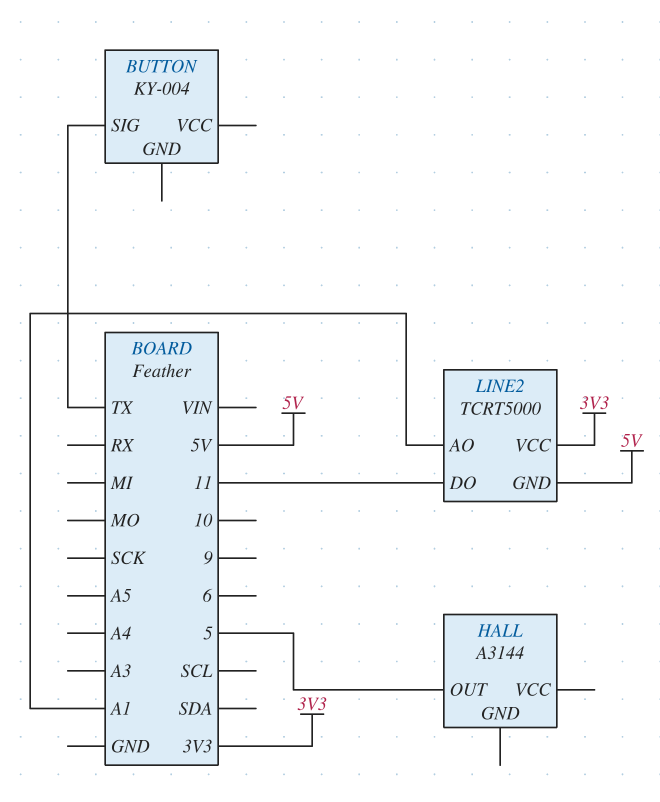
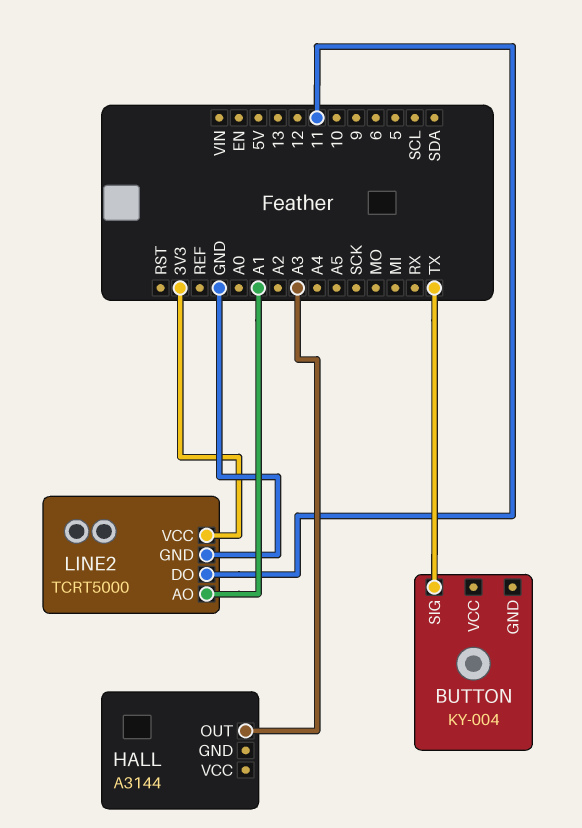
HALL pin OUT: 5 -> A3
LINE2 pin GND: 5V -> GND

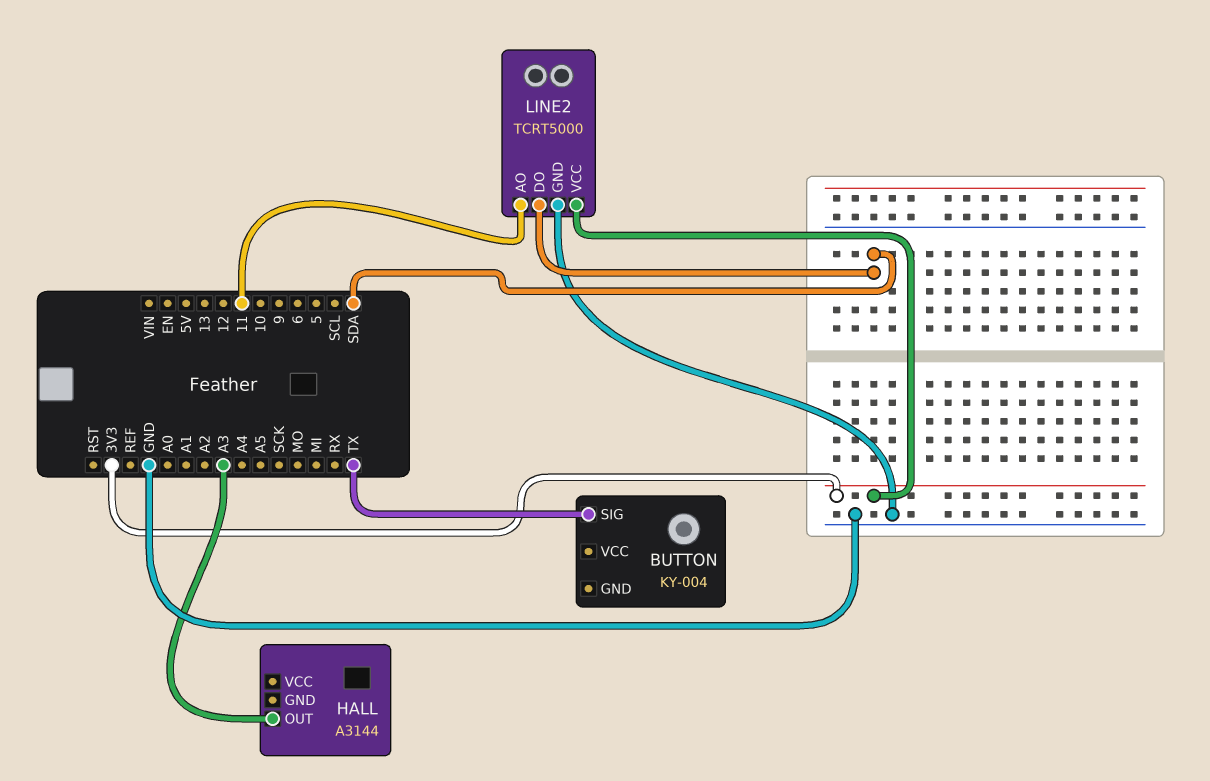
LINE2 pin AO: A1 -> 11
LINE2 pin DO: 11 -> SDA

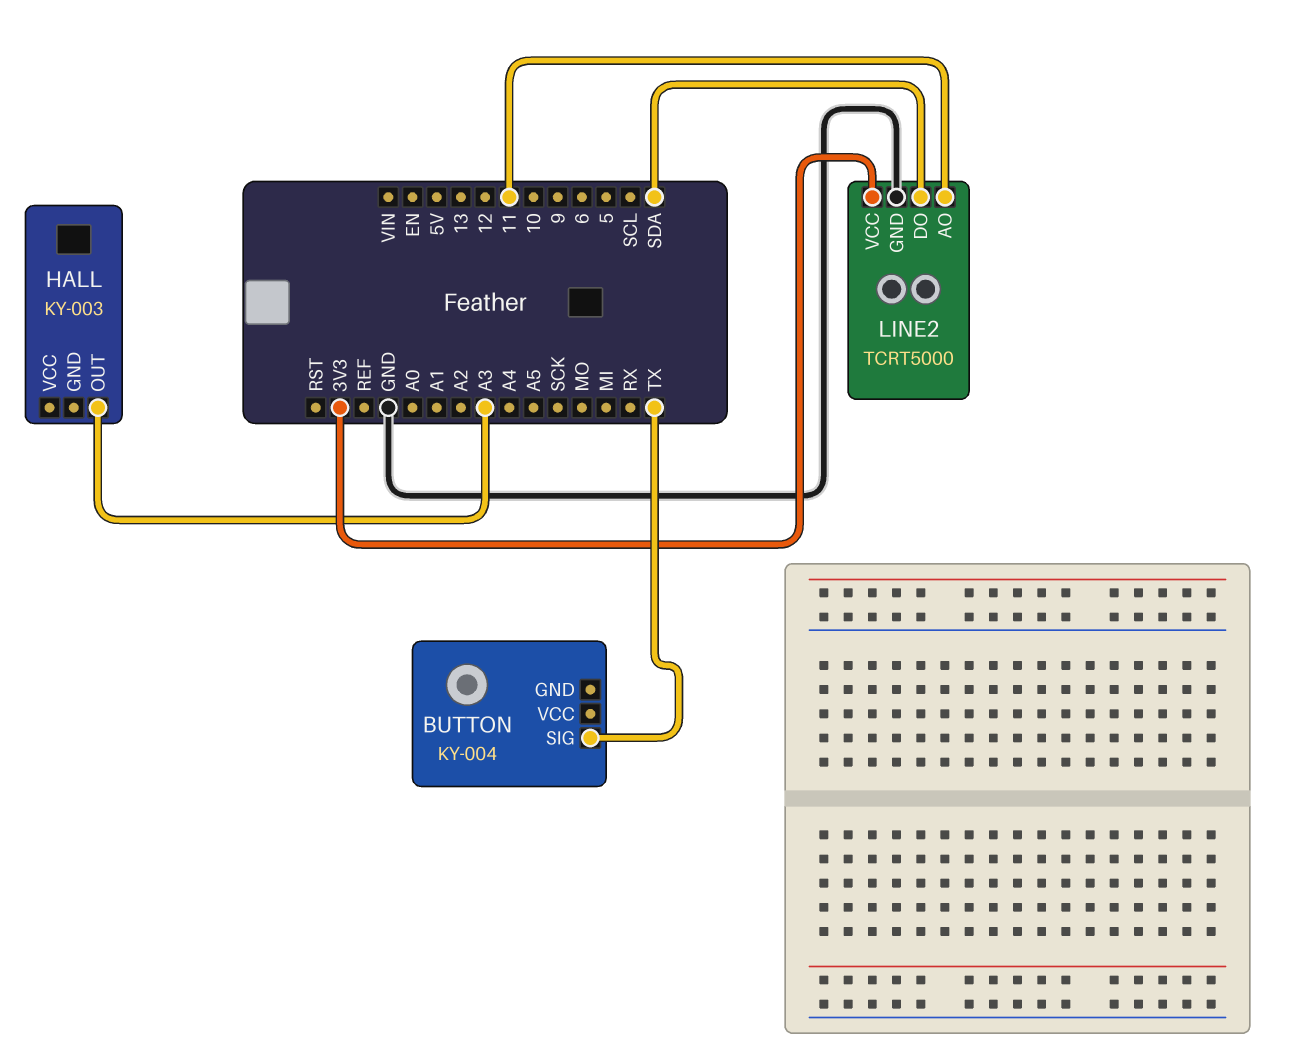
HALL: A3144 -> KY-003

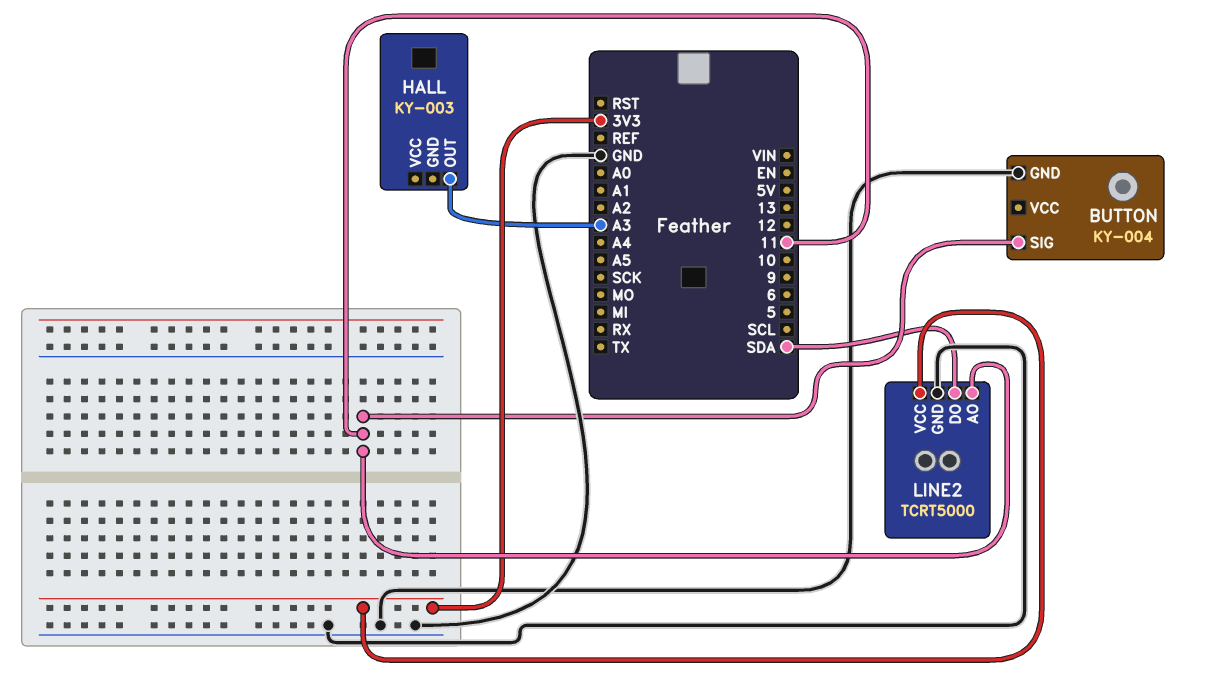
BUTTON pin GND: none -> GND
BUTTON pin SIG: TX -> 11

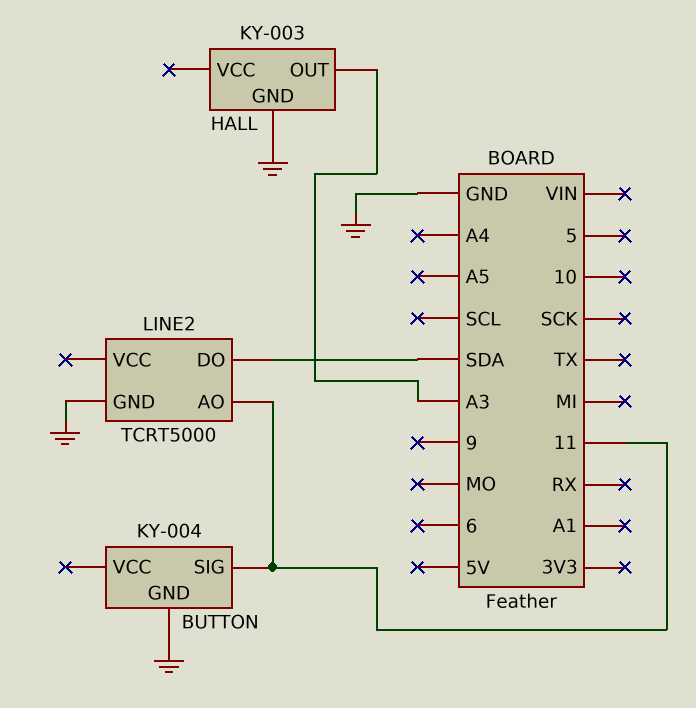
HALL pin GND: none -> GND
LINE2 pin VCC: 3V3 -> none

